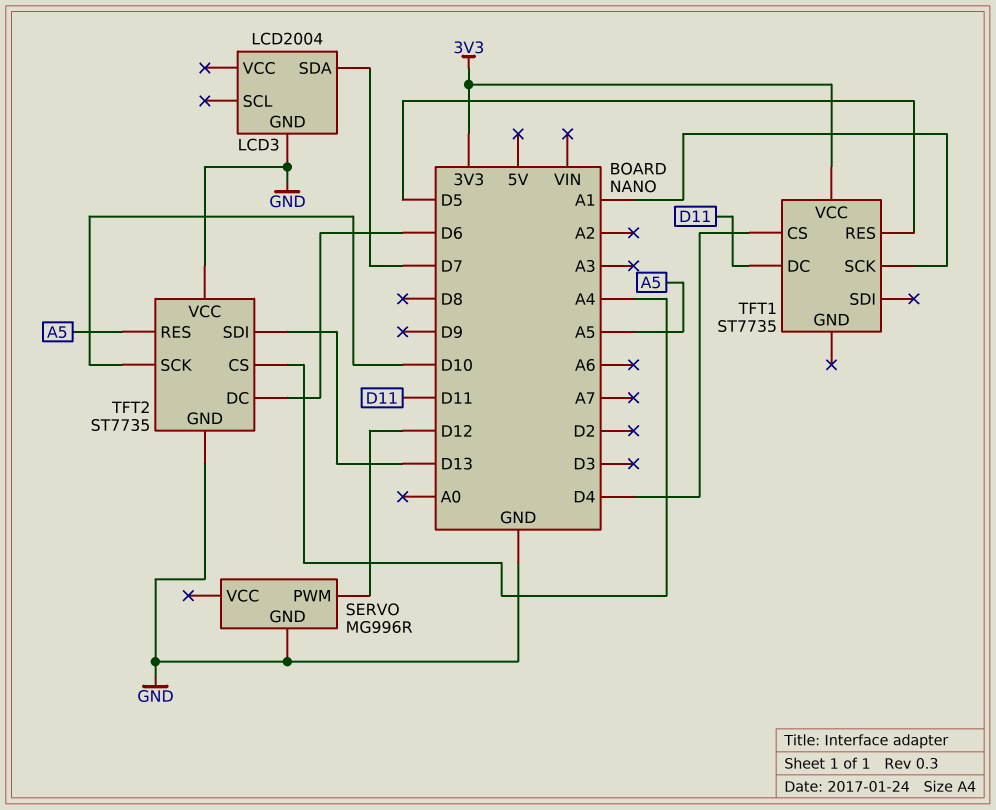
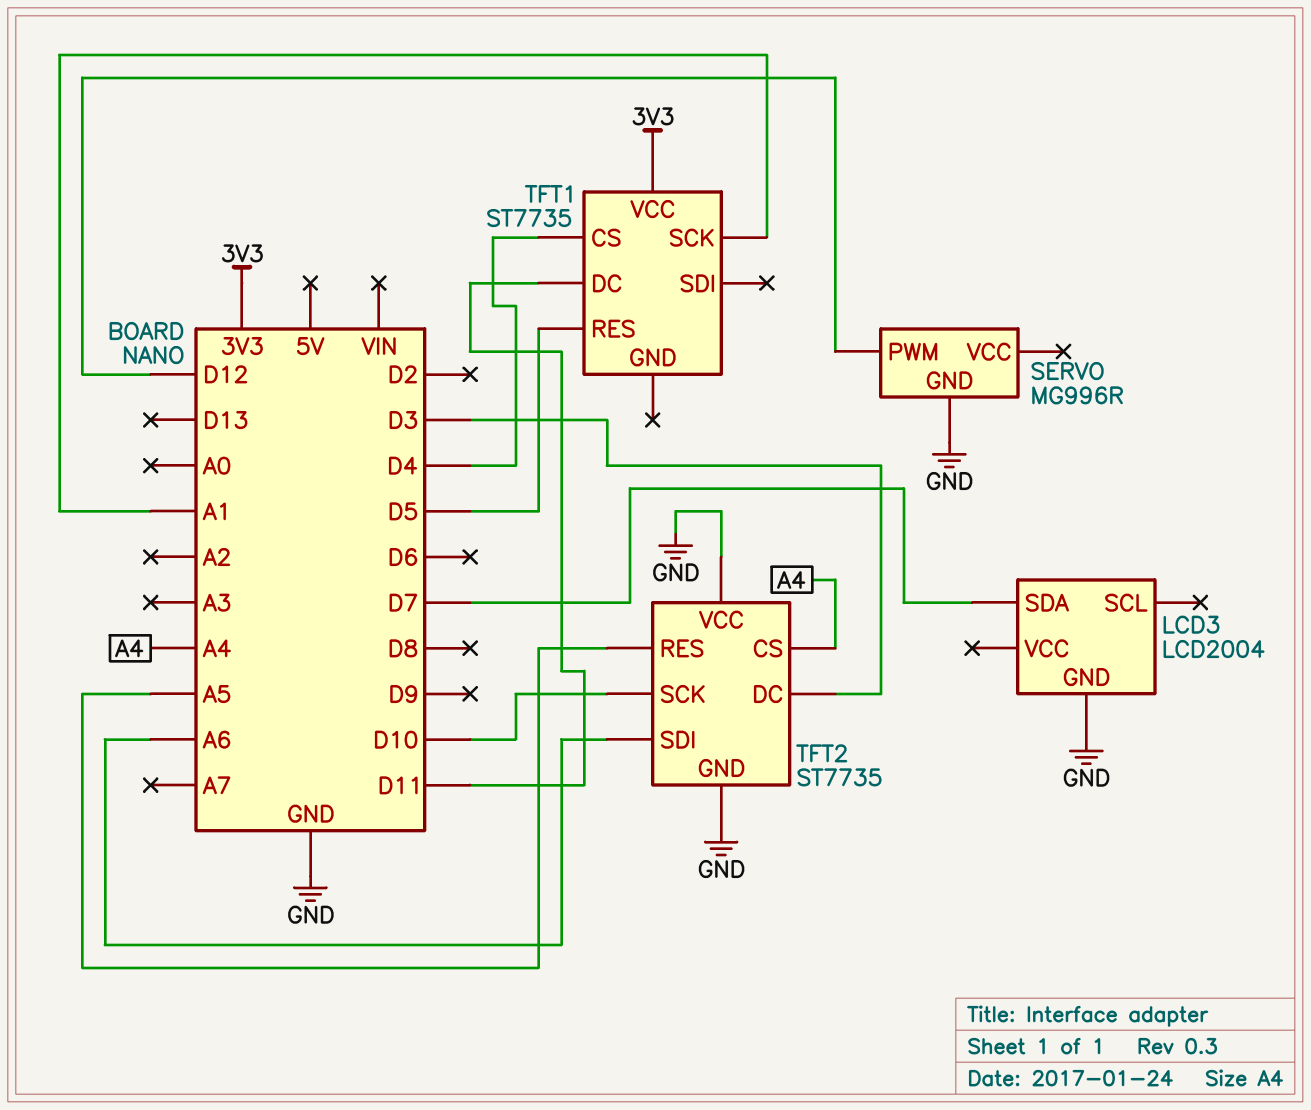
TFT2 pin DC: D6 -> D3
TFT2 pin SDI: D13 -> A6

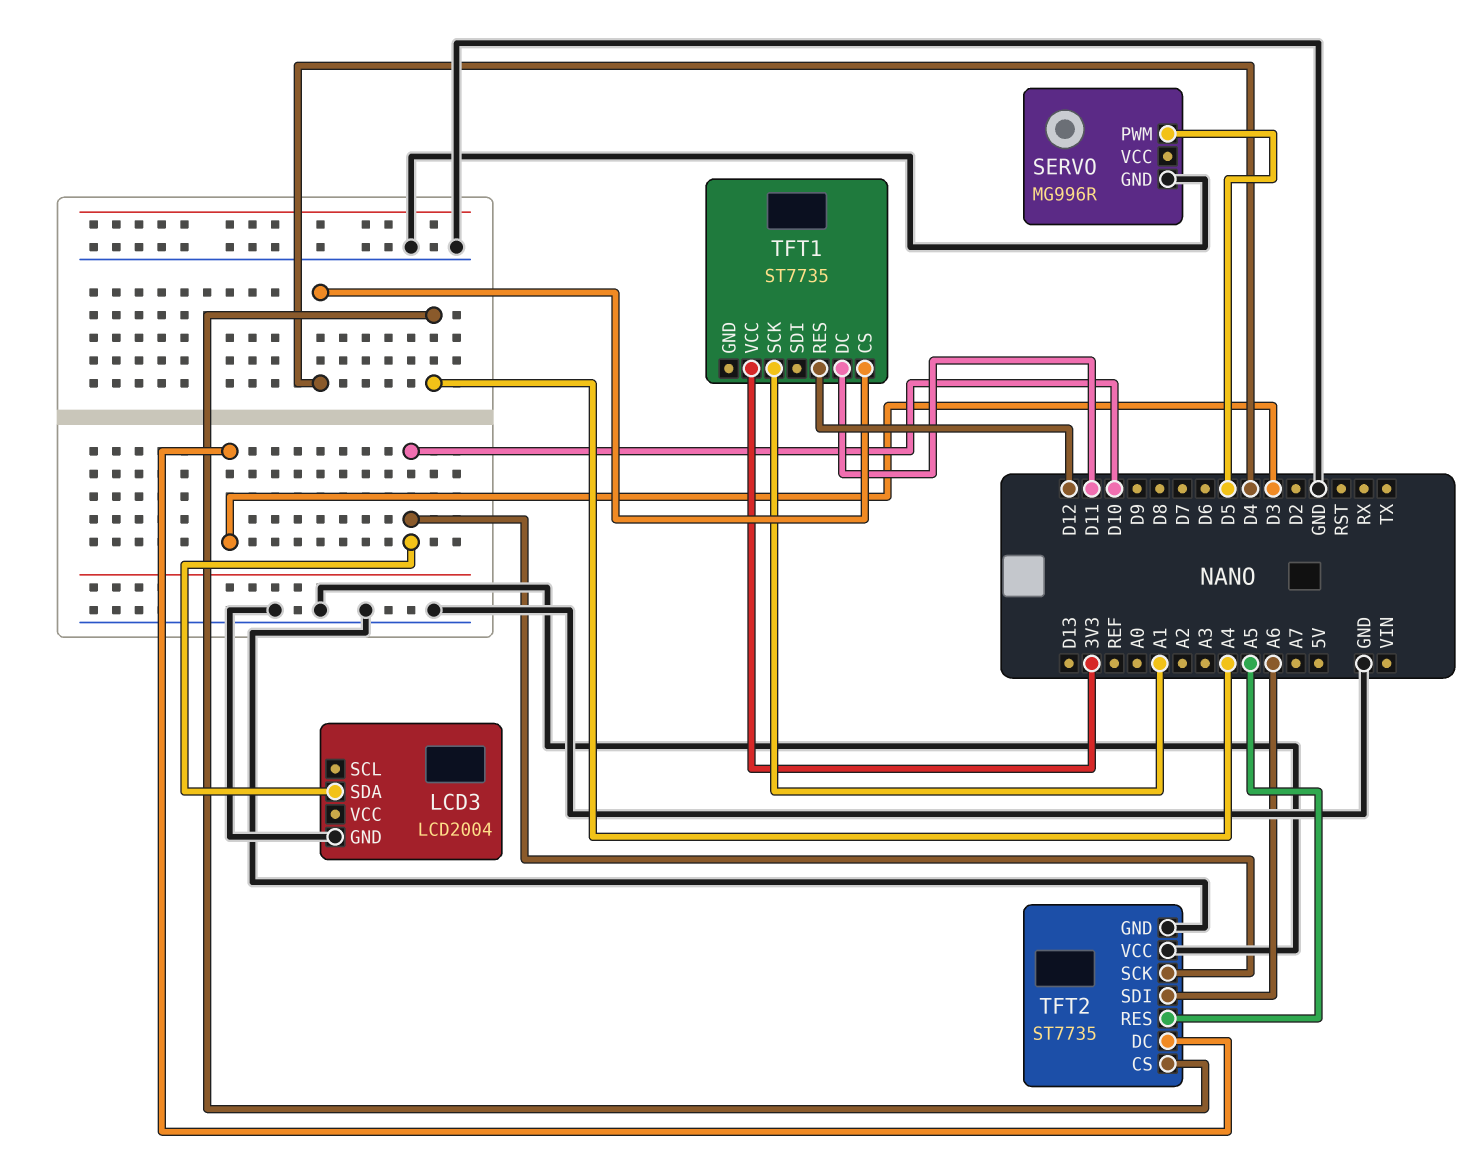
LCD3 pin SDA: D7 -> D10
SERVO pin PWM: D12 -> D5
TFT1 pin RES: D5 -> D12

